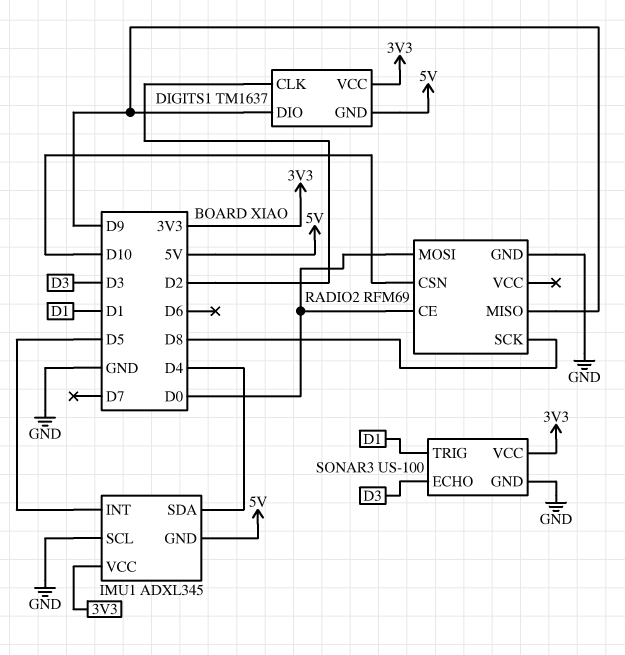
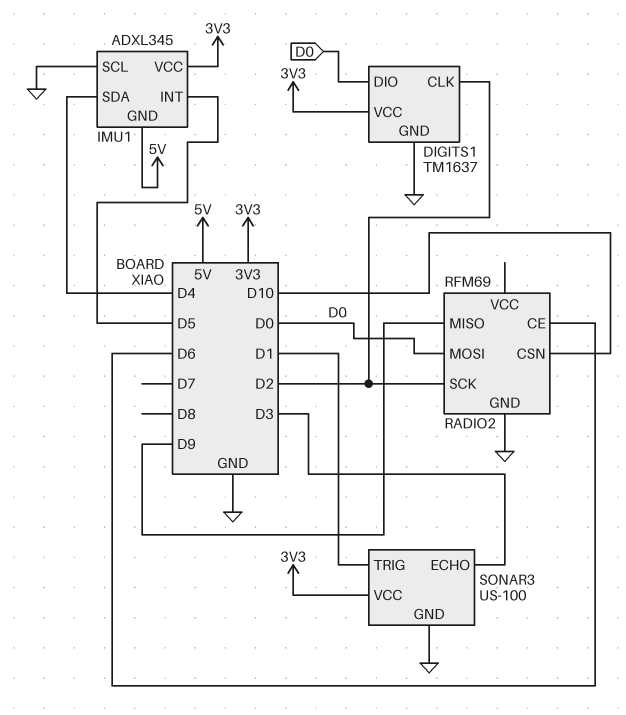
DIGITS1 pin DIO: D9 -> D0
DIGITS1 pin GND: 5V -> GND
RADIO2 pin CE: D0 -> D6
RADIO2 pin SCK: D8 -> D2

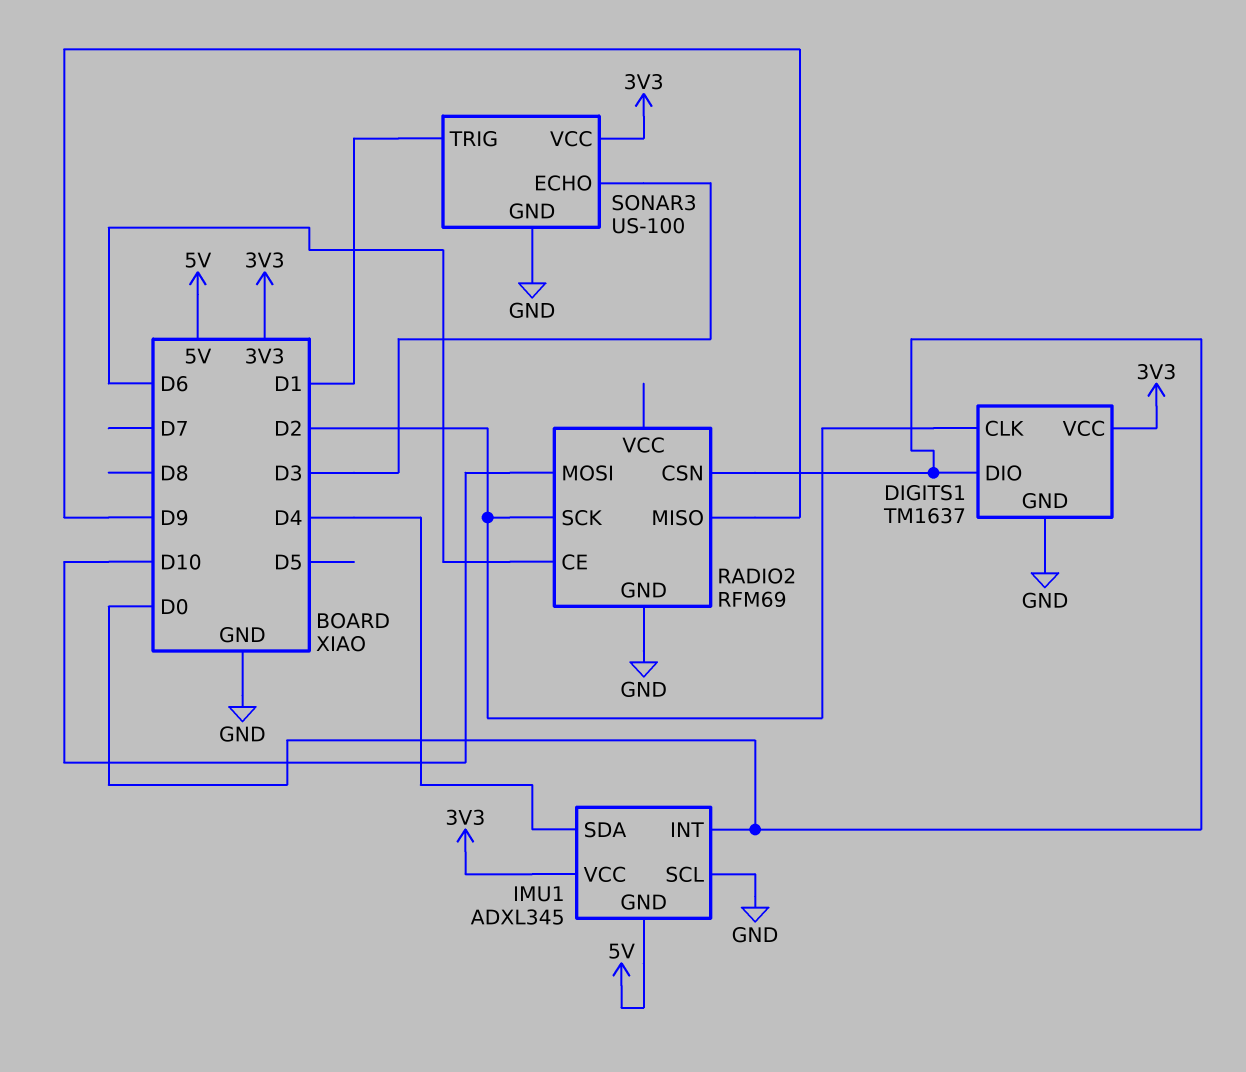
IMU1 pin INT: D5 -> D0
RADIO2 pin CSN: D10 -> D0
RADIO2 pin MOSI: D0 -> D10

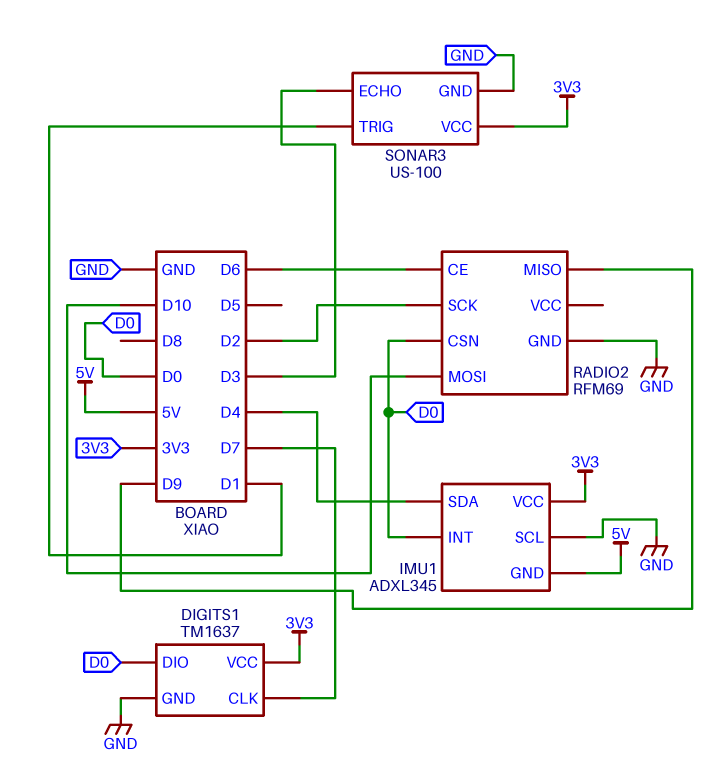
DIGITS1 pin CLK: D2 -> D7

